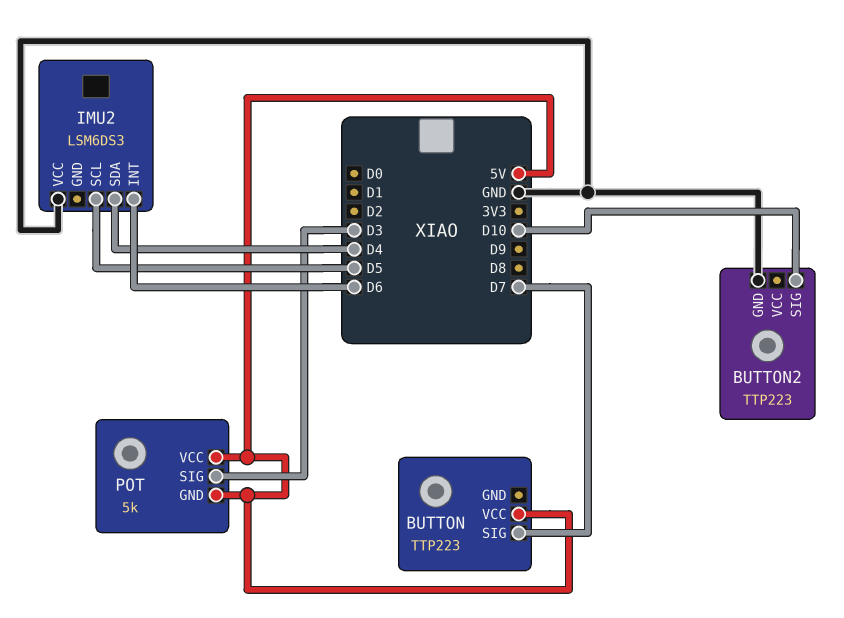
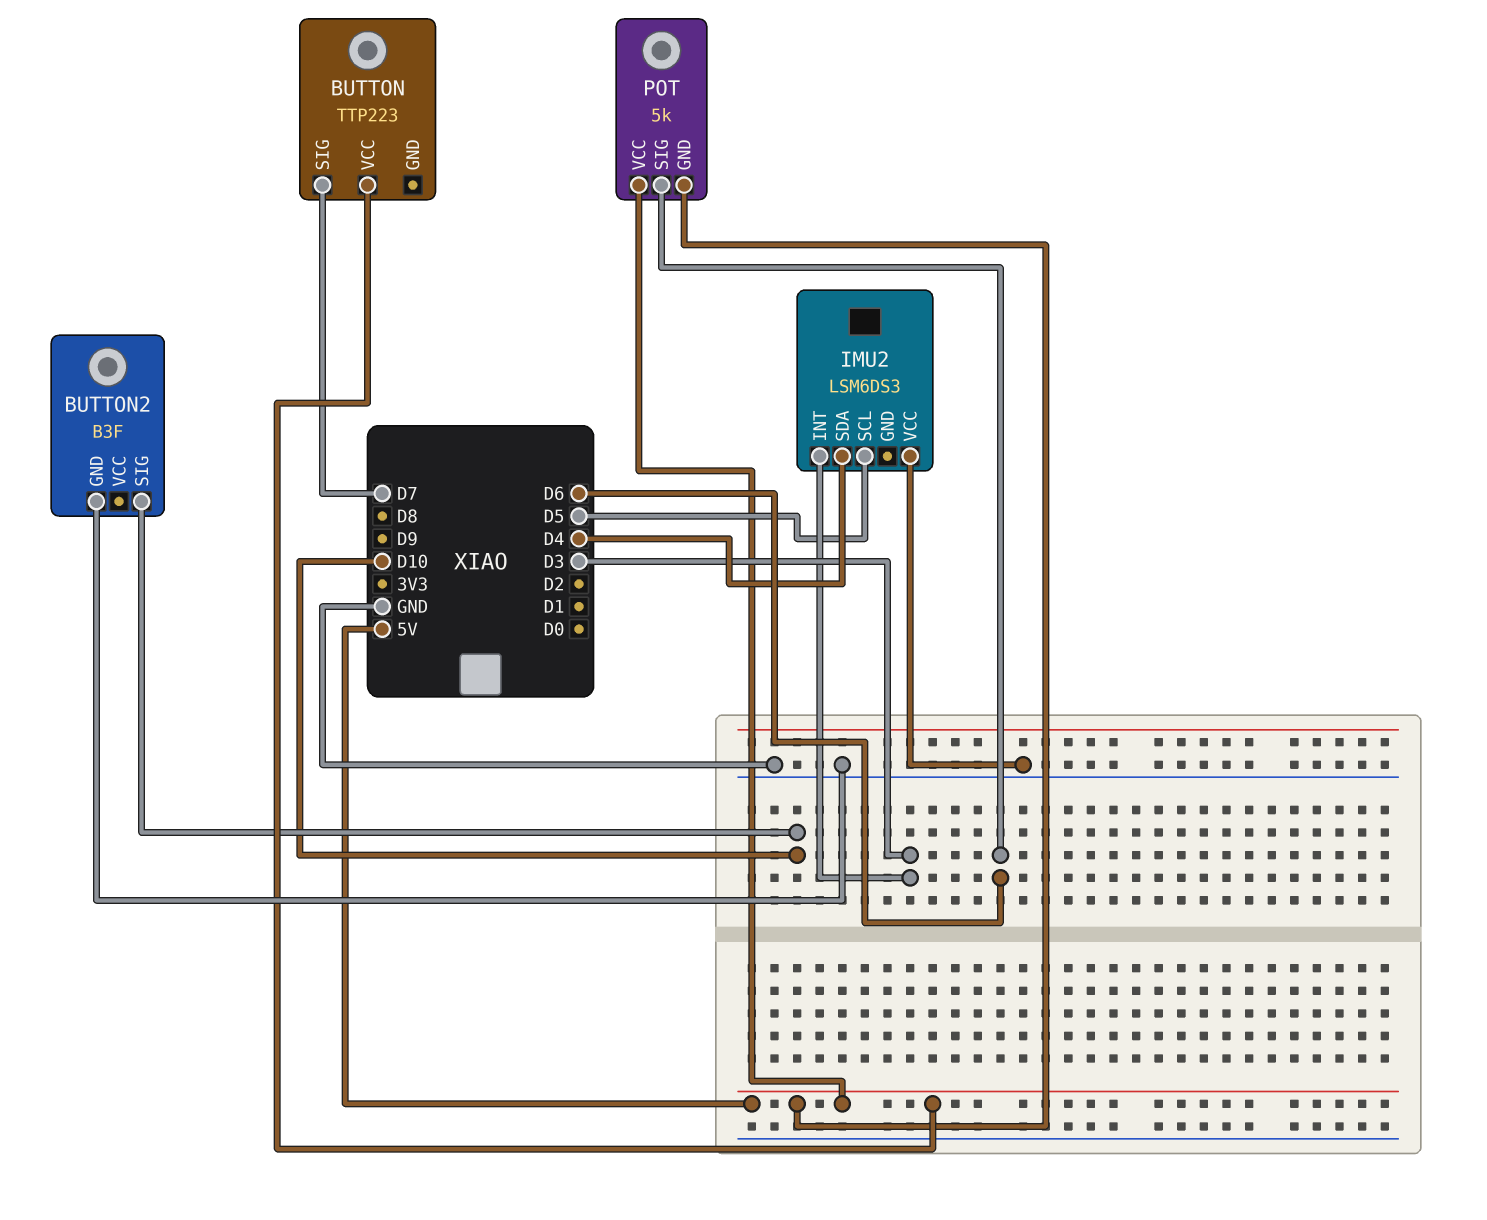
BUTTON2: TTP223 -> B3F
IMU2 pin INT: D6 -> D3
POT pin SIG: D3 -> D6

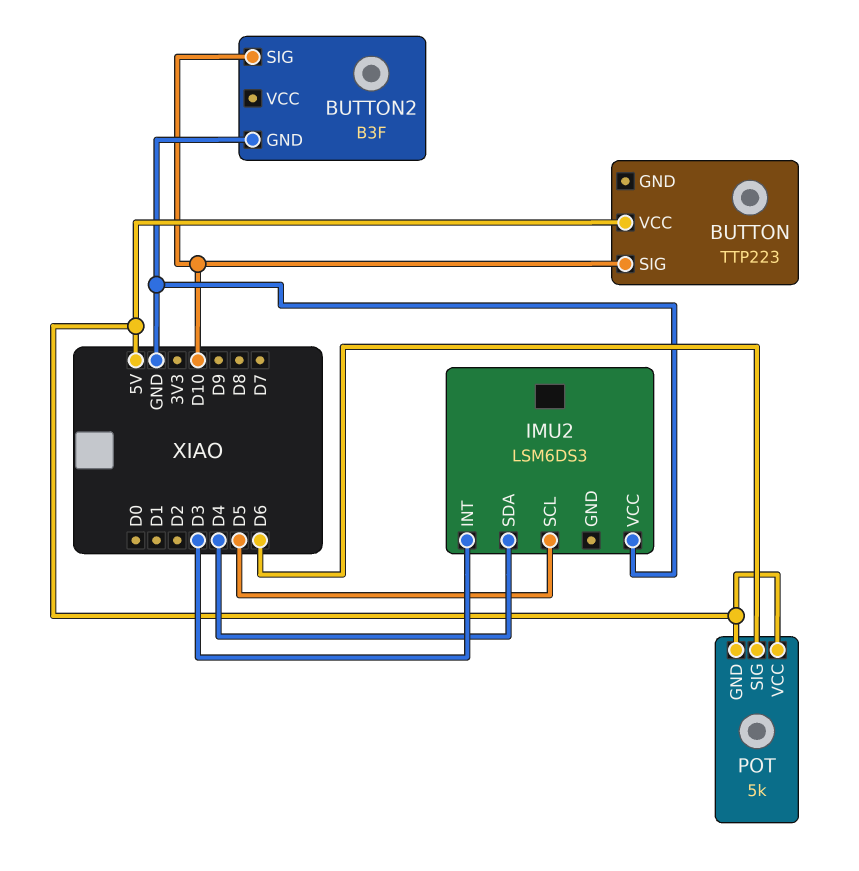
BUTTON pin SIG: D7 -> D10

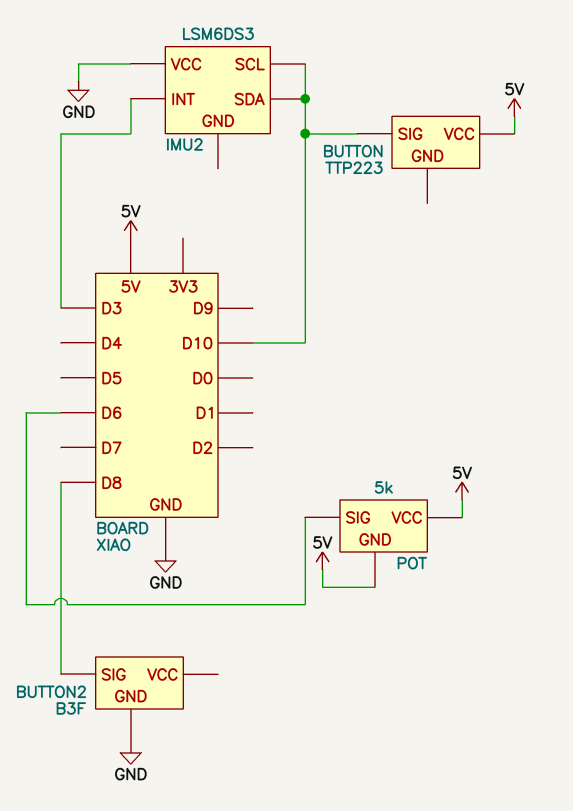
BUTTON2 pin SIG: D10 -> D8
IMU2 pin SCL: D5 -> D10
IMU2 pin SDA: D4 -> D10

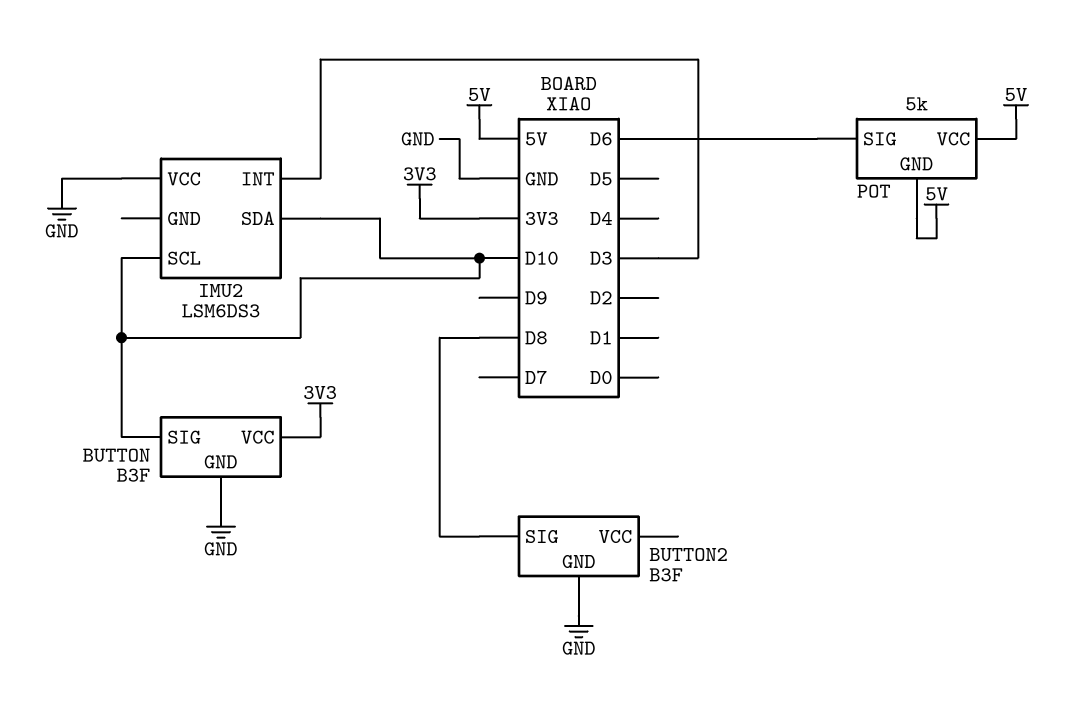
BUTTON: TTP223 -> B3F
BUTTON pin GND: none -> GND
BUTTON pin VCC: 5V -> 3V3

